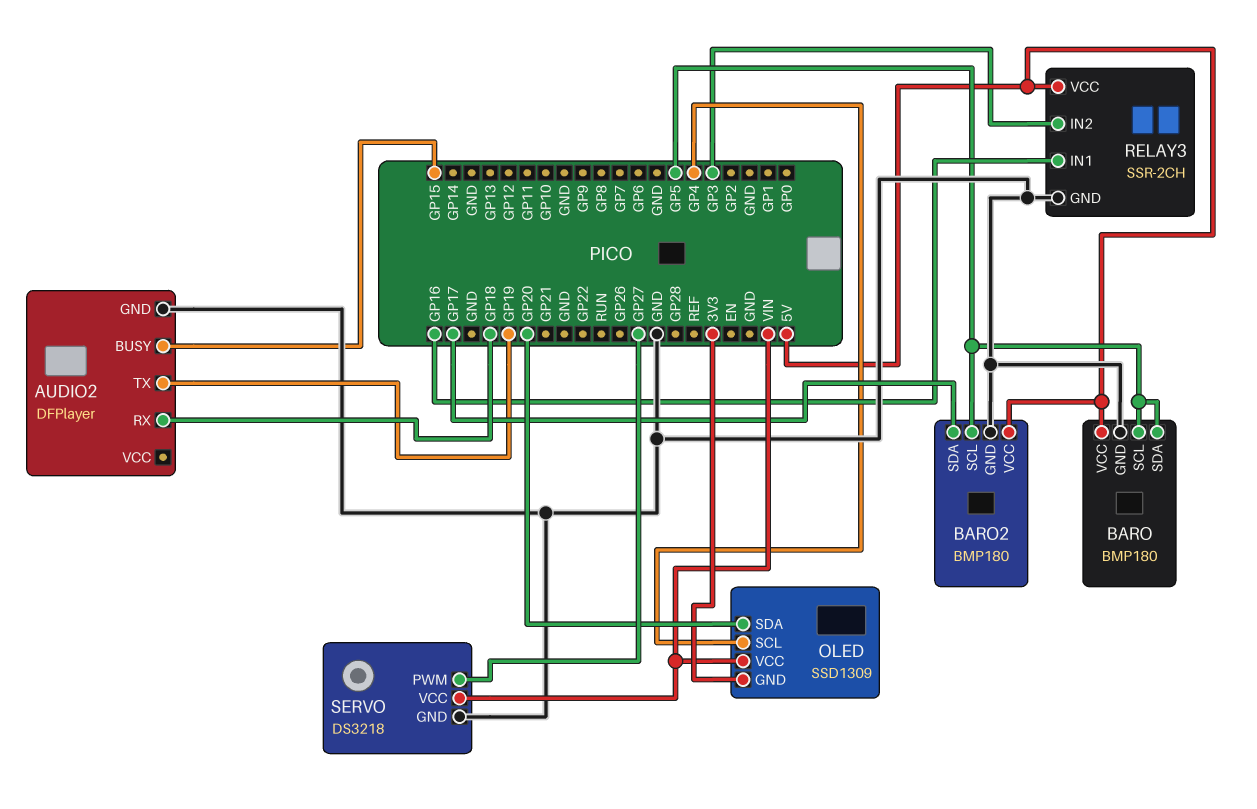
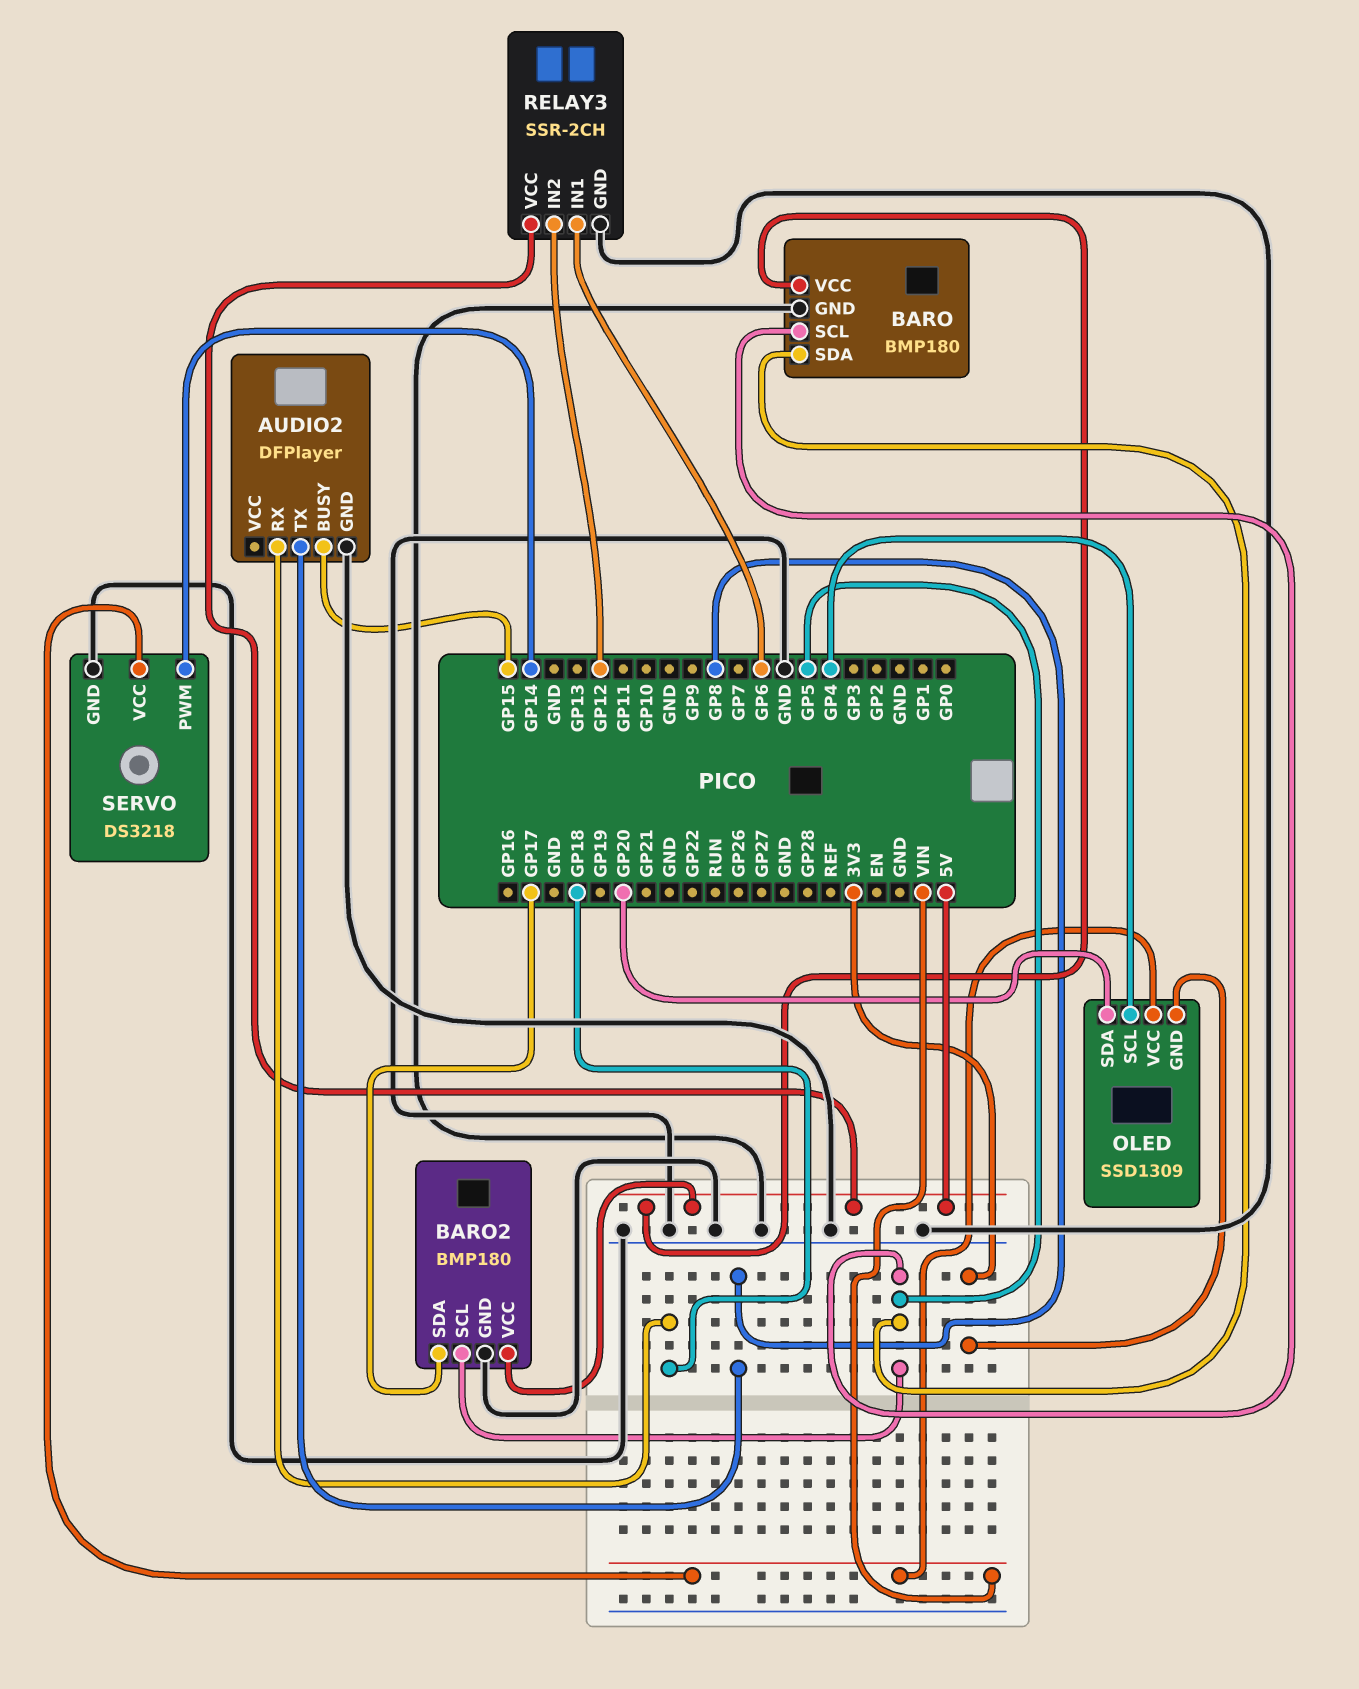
AUDIO2 pin TX: GP19 -> GP8
RELAY3 pin IN1: GP16 -> GP6
RELAY3 pin IN2: GP3 -> GP12
SERVO pin PWM: GP27 -> GP14

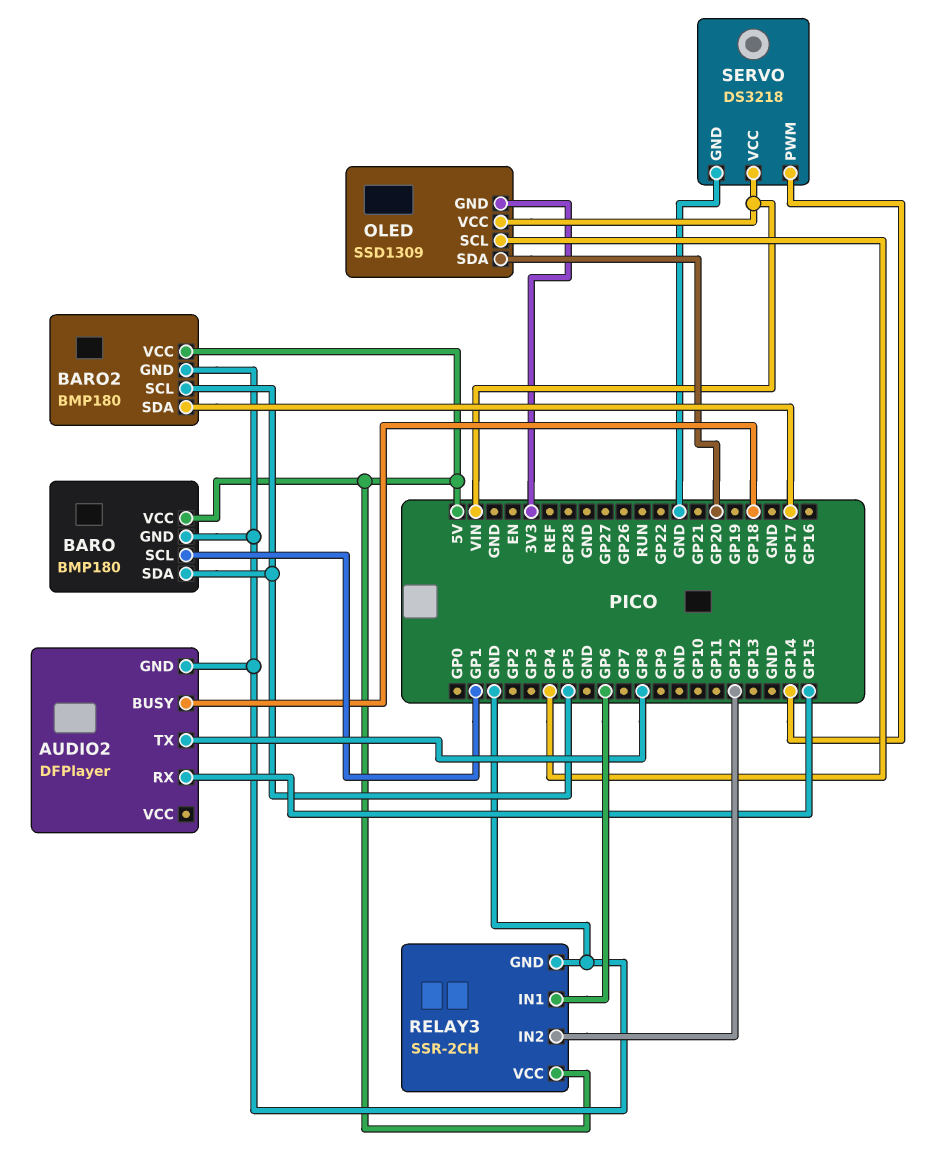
AUDIO2 pin BUSY: GP15 -> GP18
AUDIO2 pin RX: GP18 -> GP15
BARO pin SCL: GP5 -> GP1

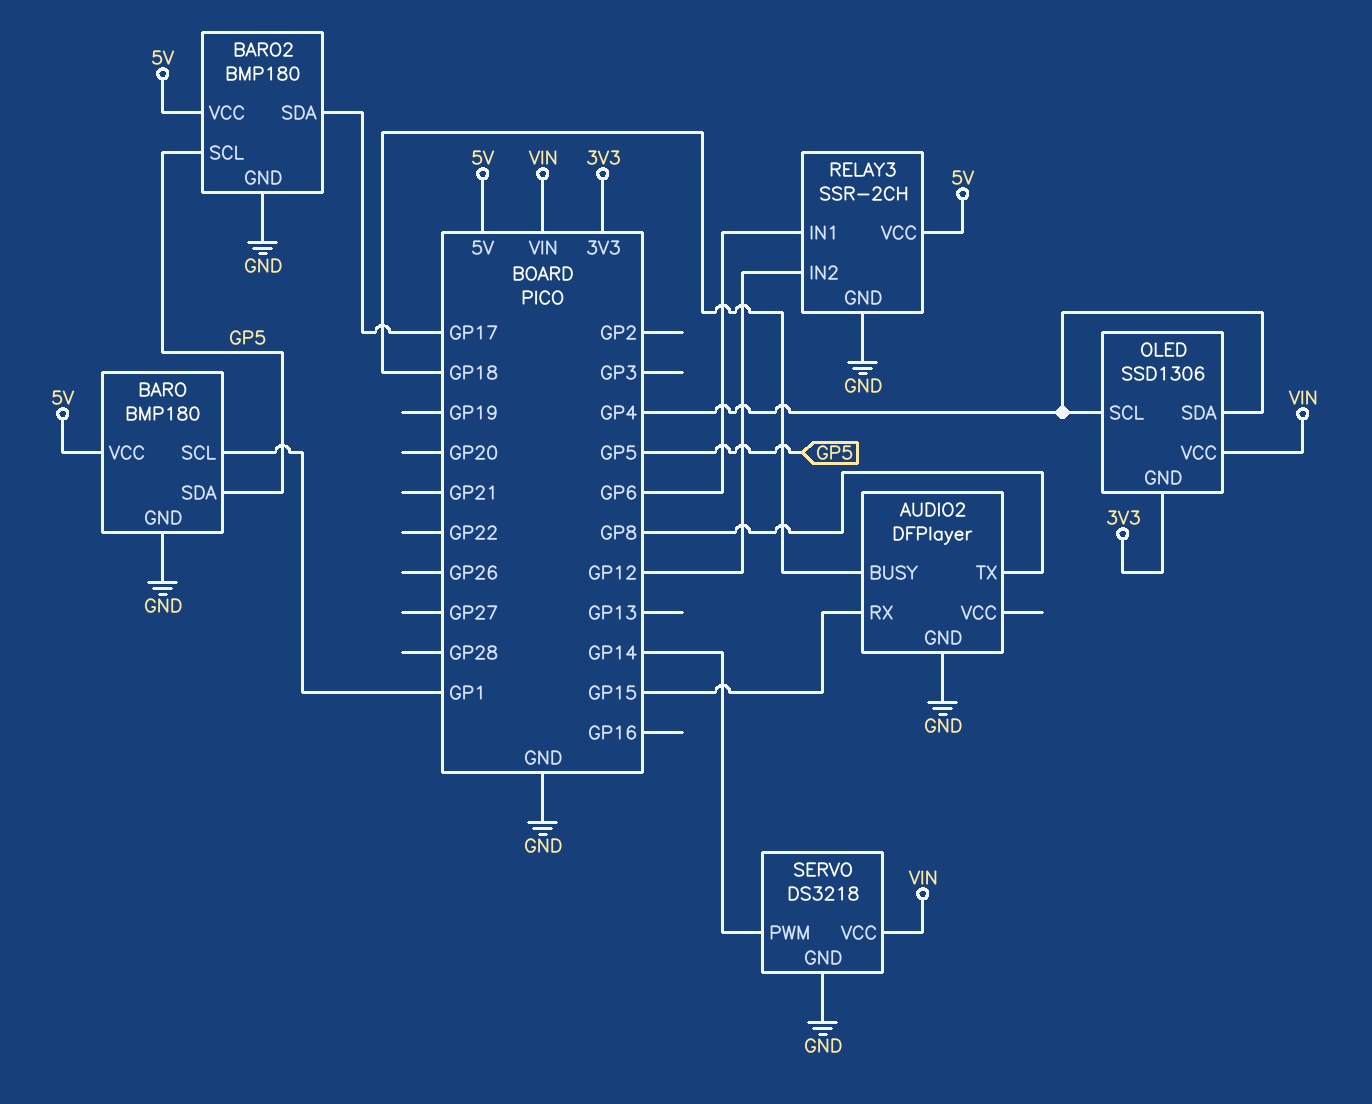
OLED: SSD1309 -> SSD1306
OLED pin SDA: GP20 -> GP4

